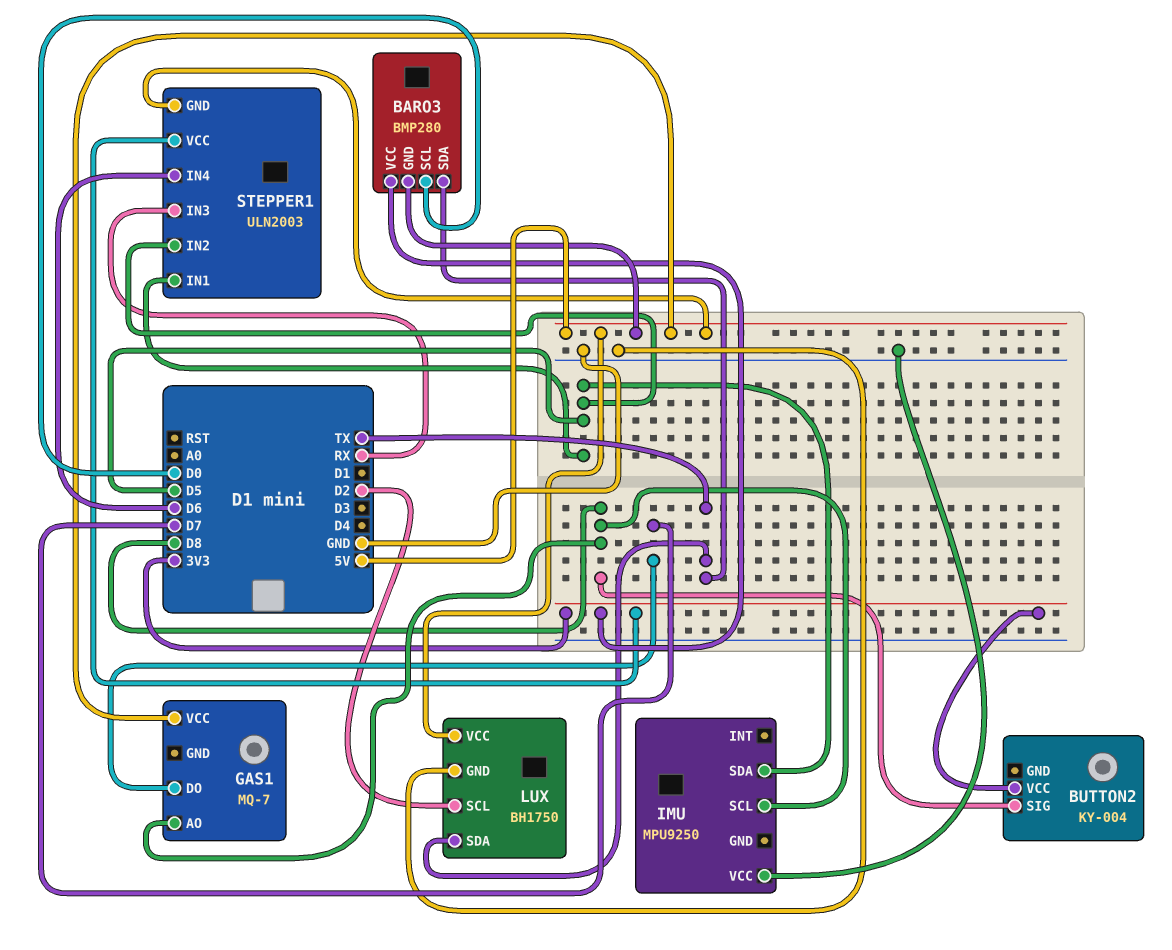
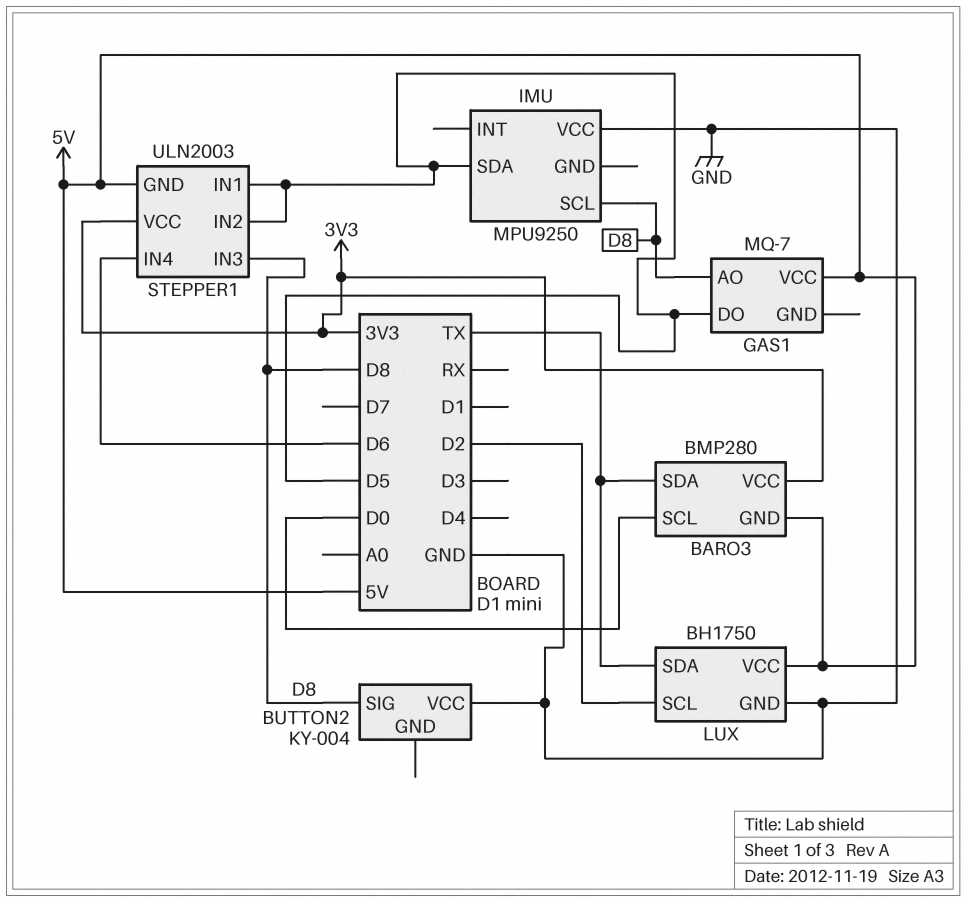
BUTTON2 pin VCC: 3V3 -> GND
GAS1 pin DO: D7 -> D5
STEPPER1 pin IN3: RX -> D8

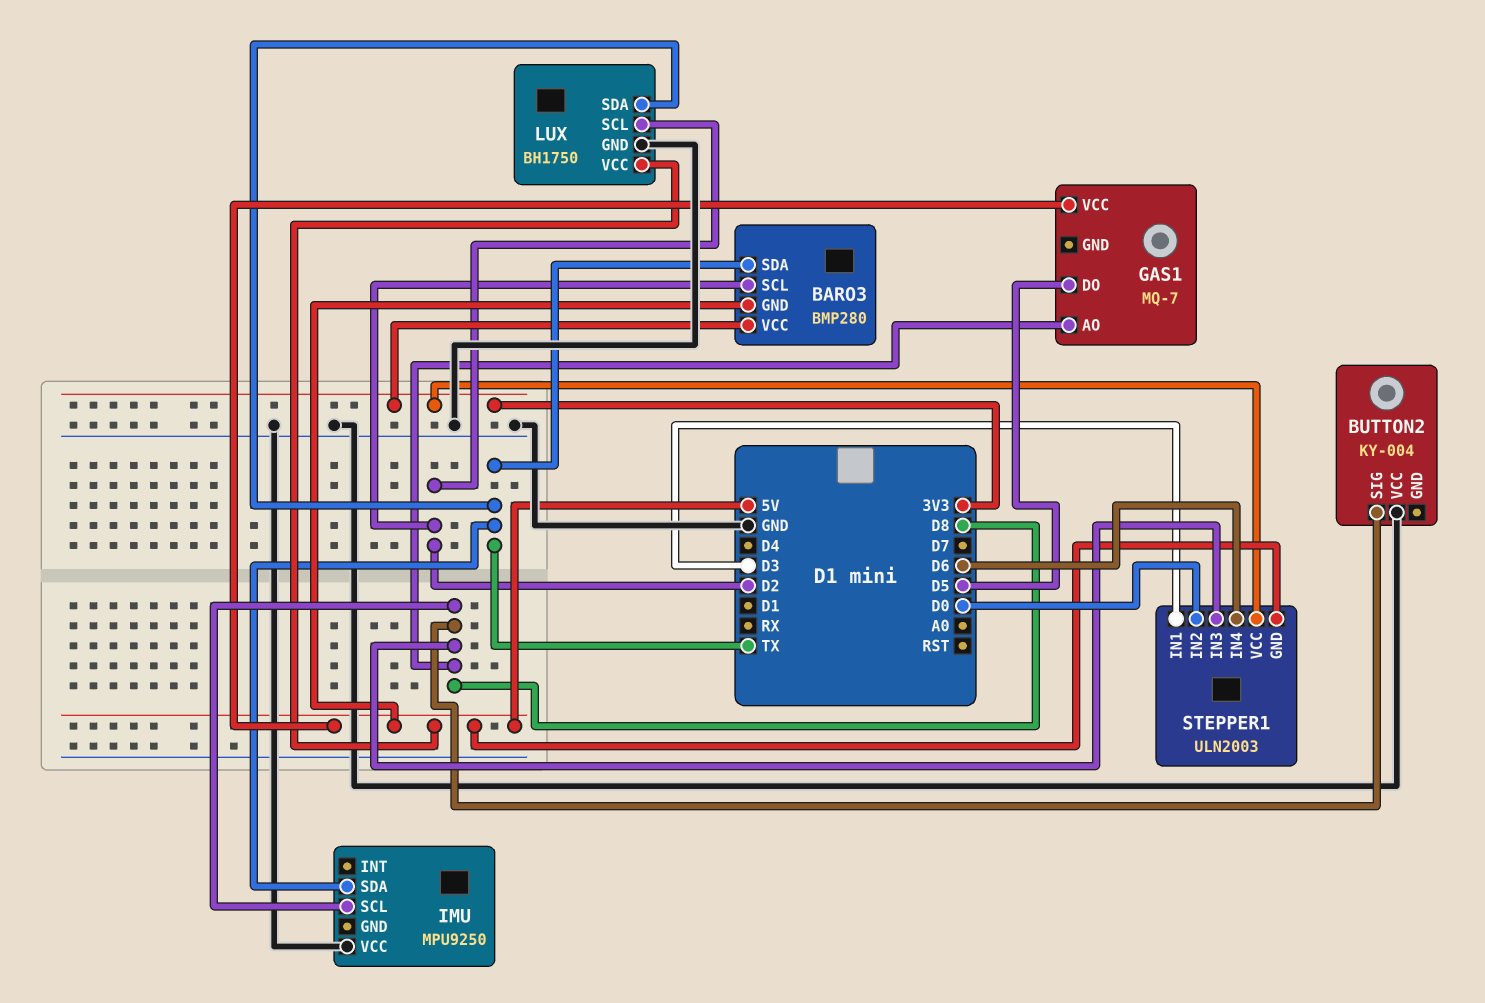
BARO3 pin SCL: D0 -> D2
IMU pin SDA: D5 -> TX
STEPPER1 pin IN1: D5 -> D3
STEPPER1 pin IN2: D5 -> D0

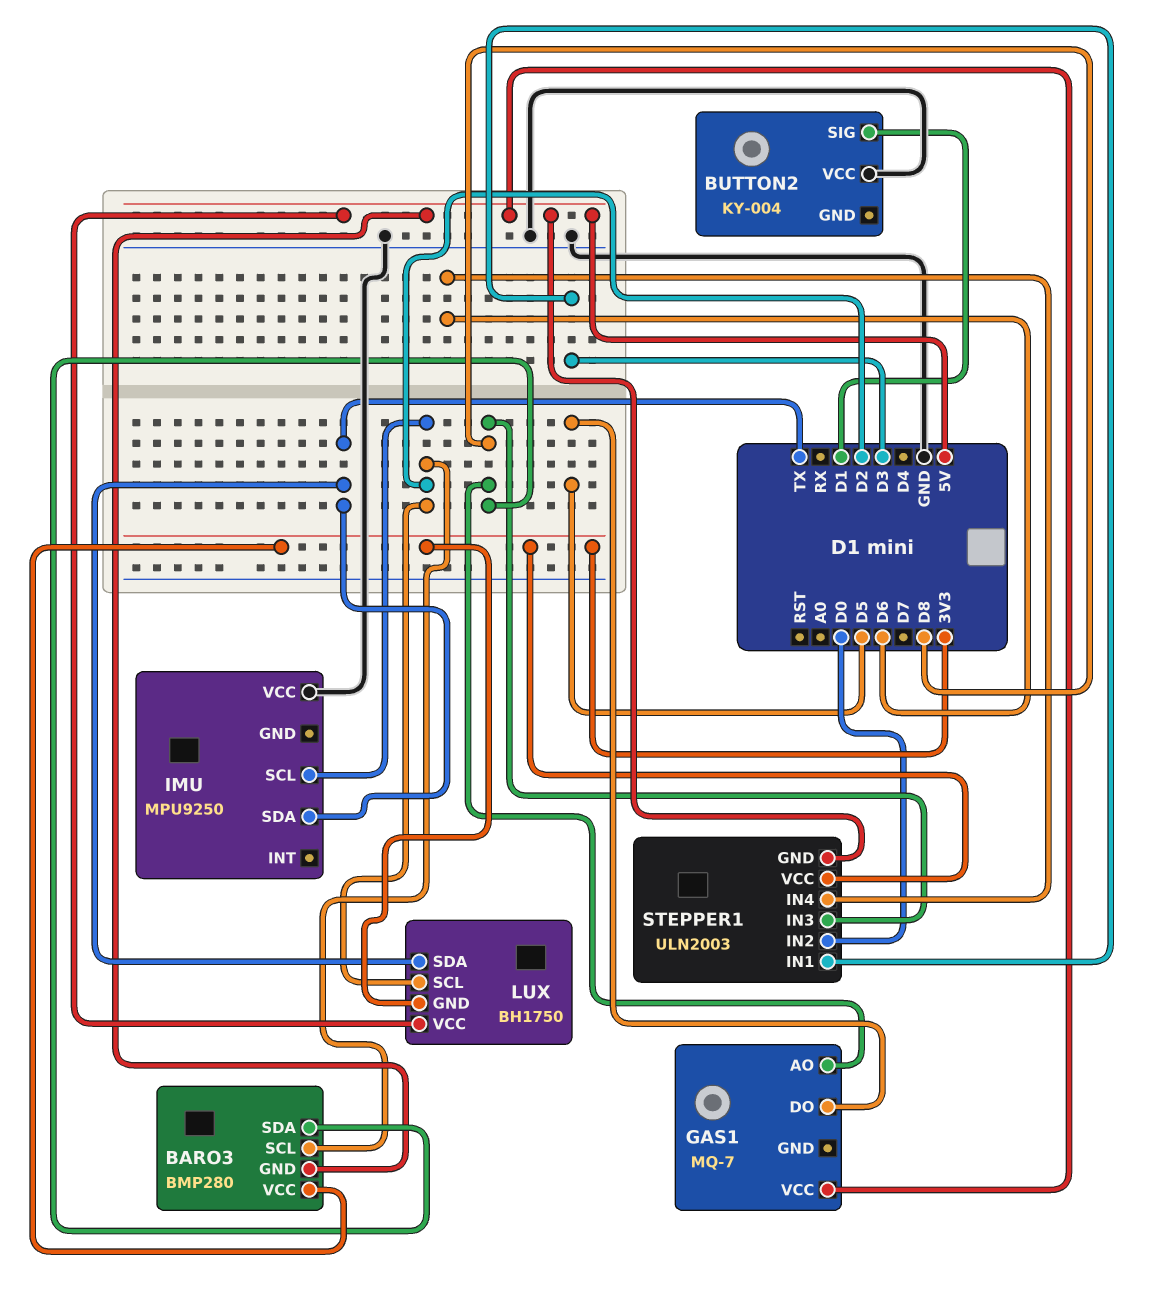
BARO3 pin SDA: TX -> D8
BUTTON2 pin SIG: D8 -> D1
IMU pin SCL: D8 -> D2
LUX pin GND: GND -> 3V3

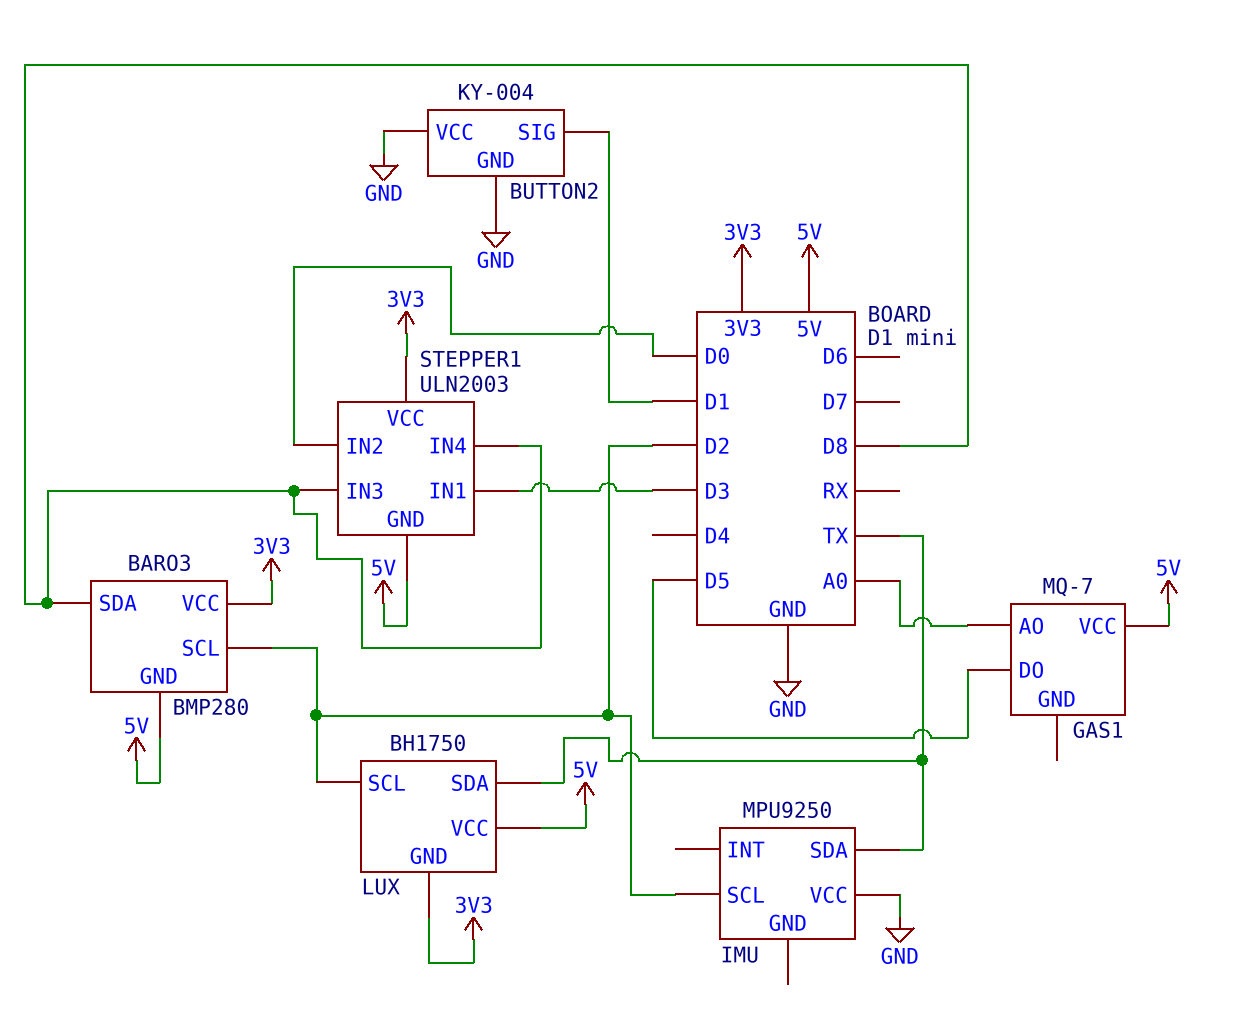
BUTTON2 pin GND: none -> GND
GAS1 pin AO: D8 -> A0
STEPPER1 pin IN4: D6 -> D8

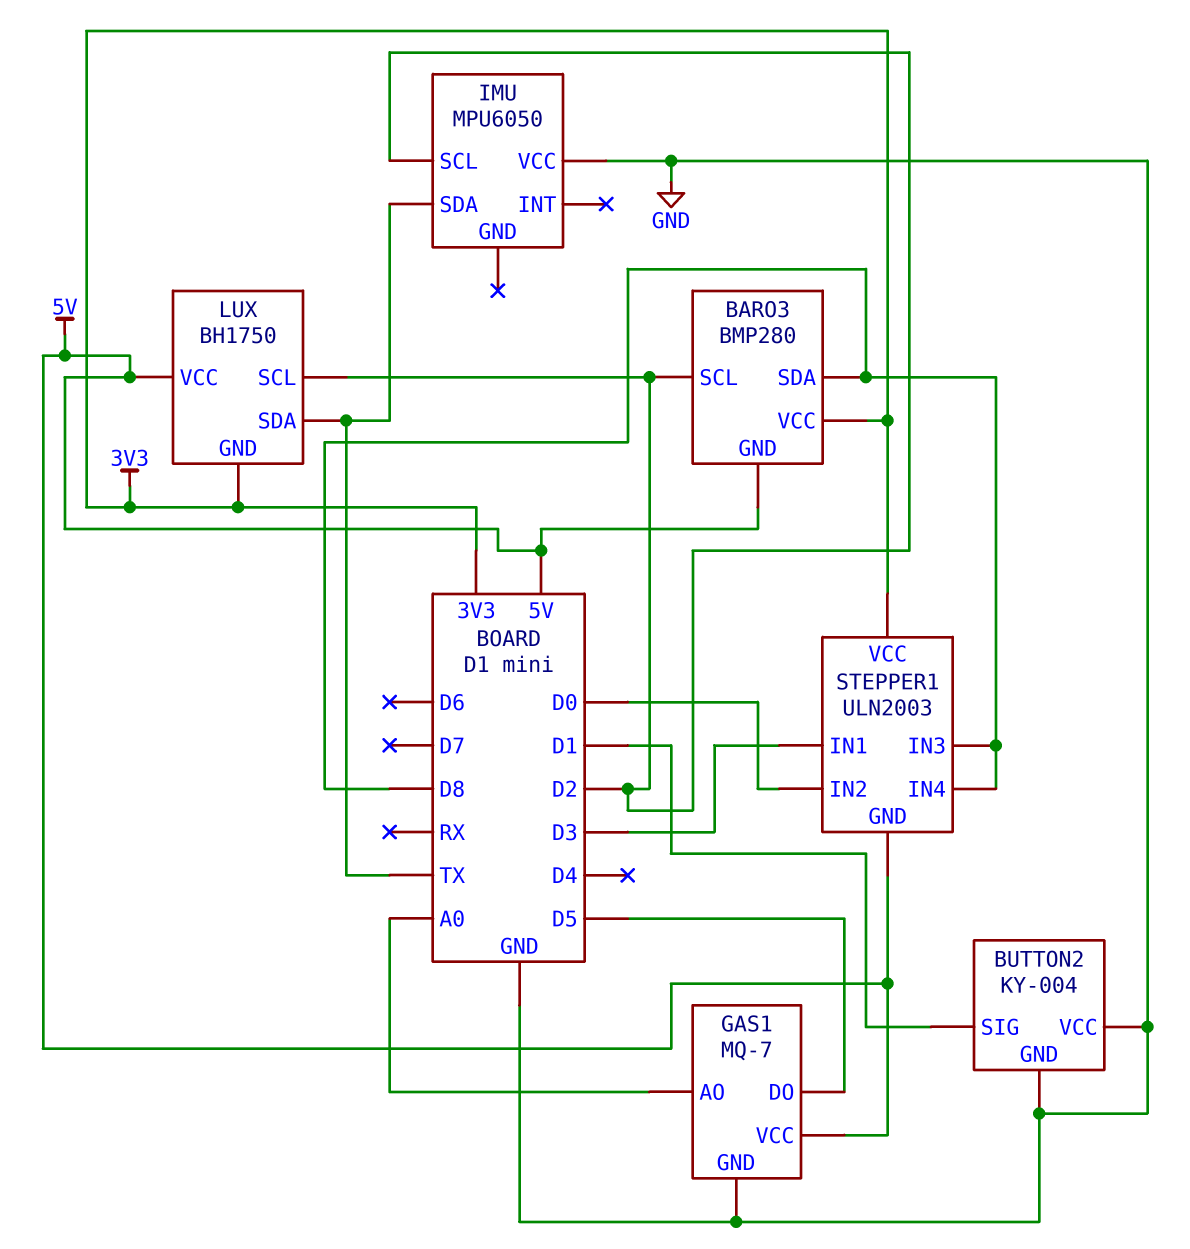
GAS1 pin GND: none -> GND
IMU: MPU9250 -> MPU6050

